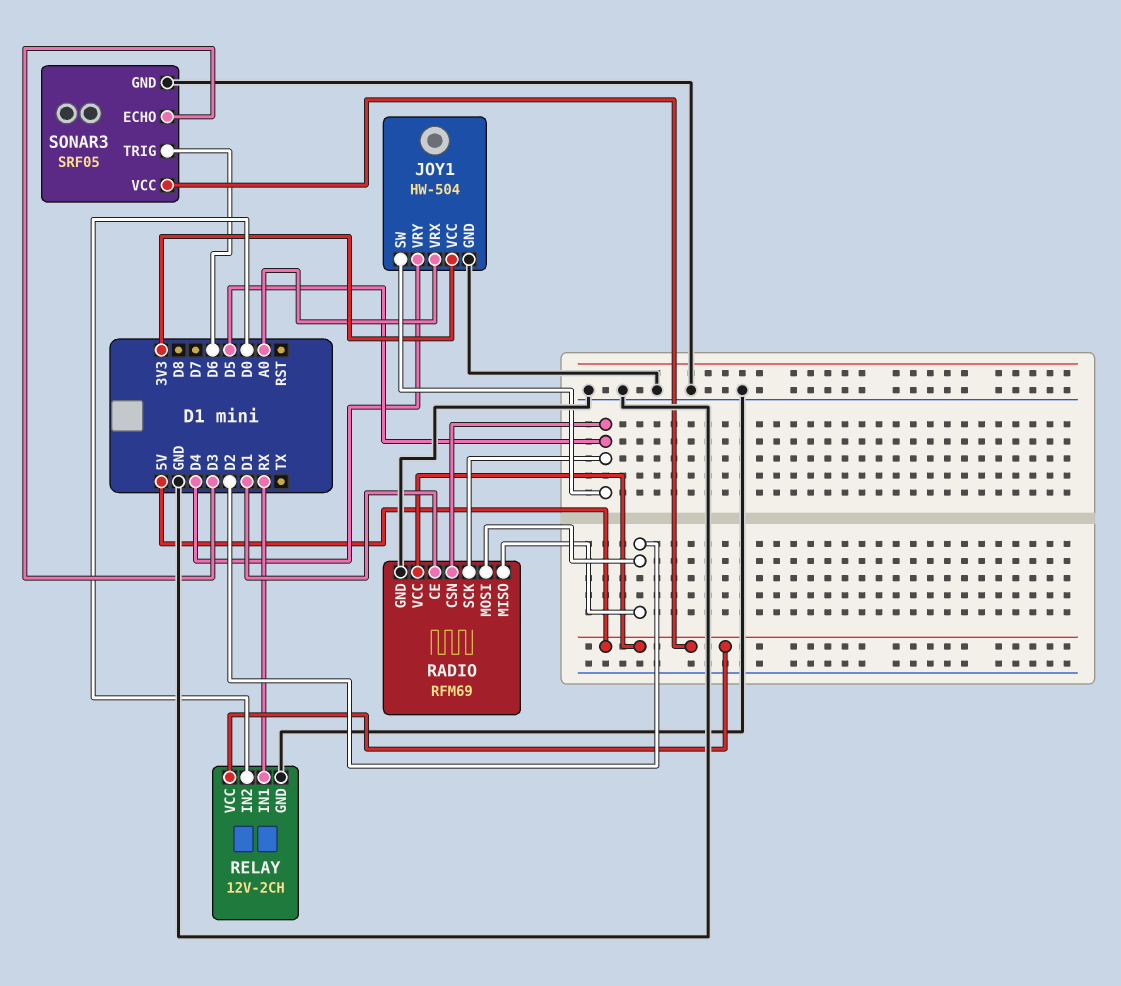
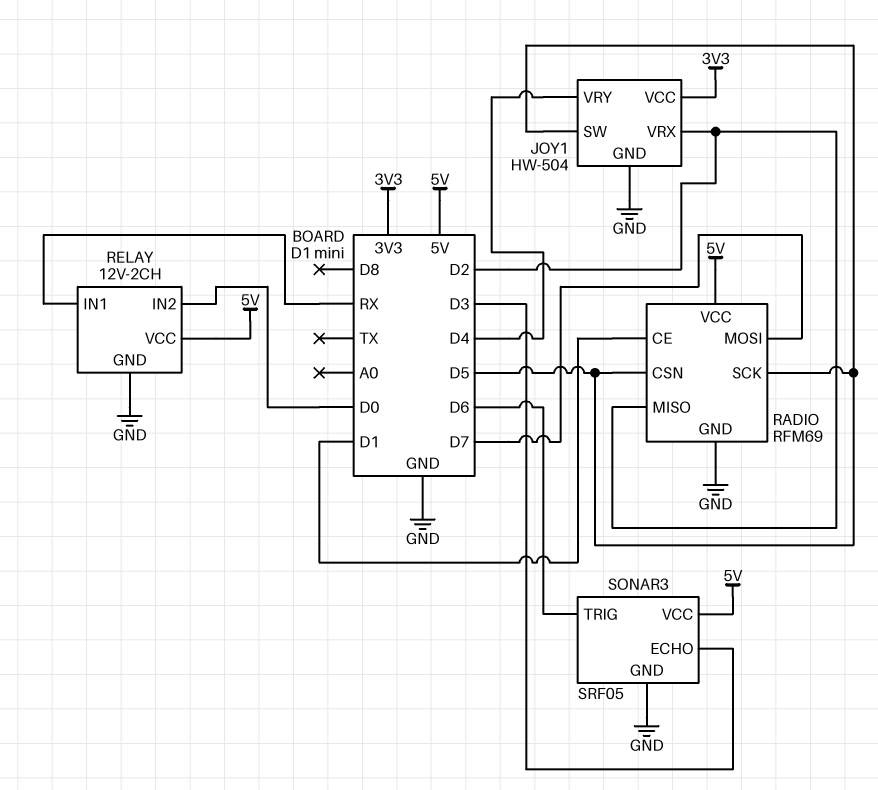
JOY1 pin VRX: A0 -> D2
RADIO pin MOSI: D2 -> D7

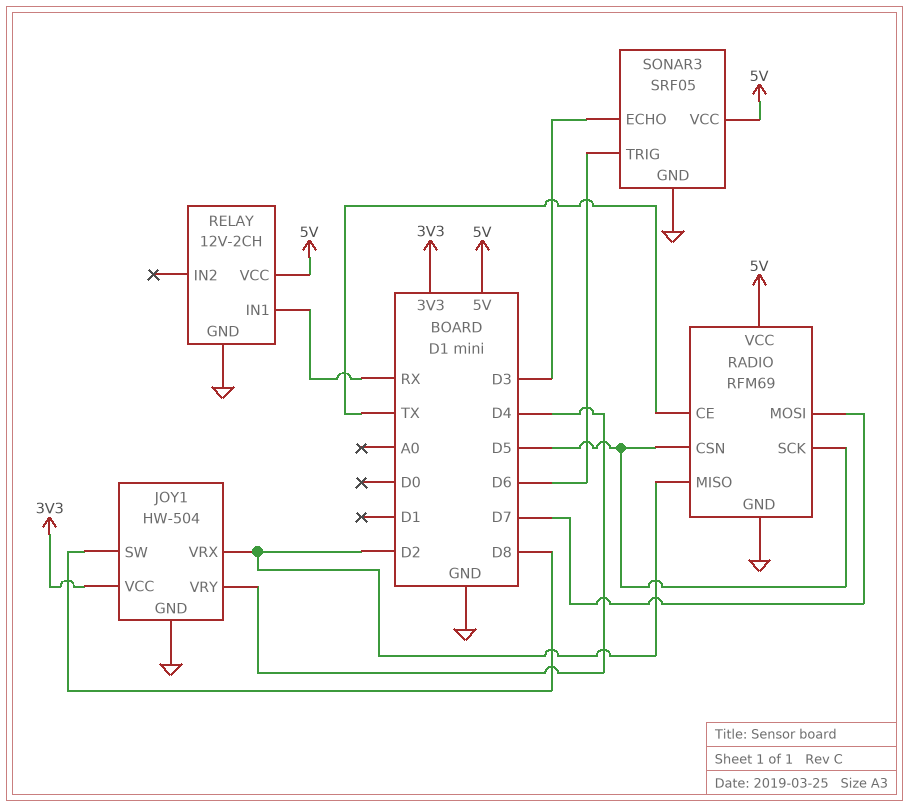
JOY1 pin SW: D5 -> D8
RADIO pin CE: D1 -> TX
RELAY pin IN2: D0 -> none

